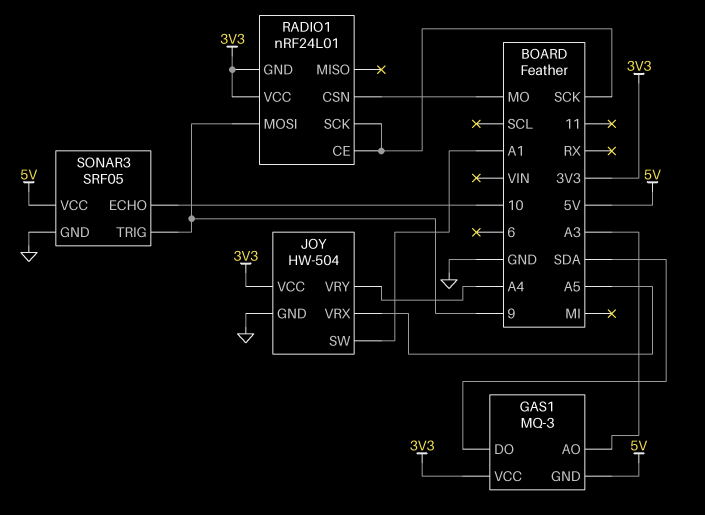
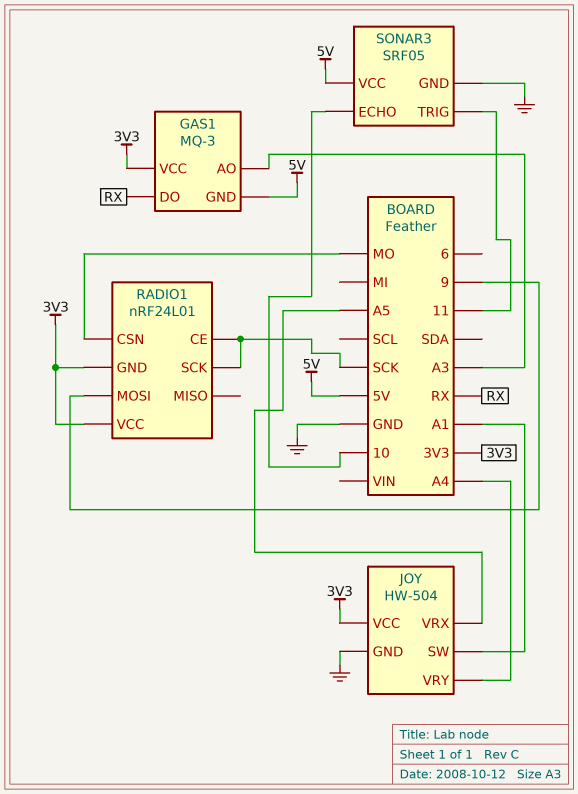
GAS1 pin DO: SDA -> RX
SONAR3 pin TRIG: 9 -> 11

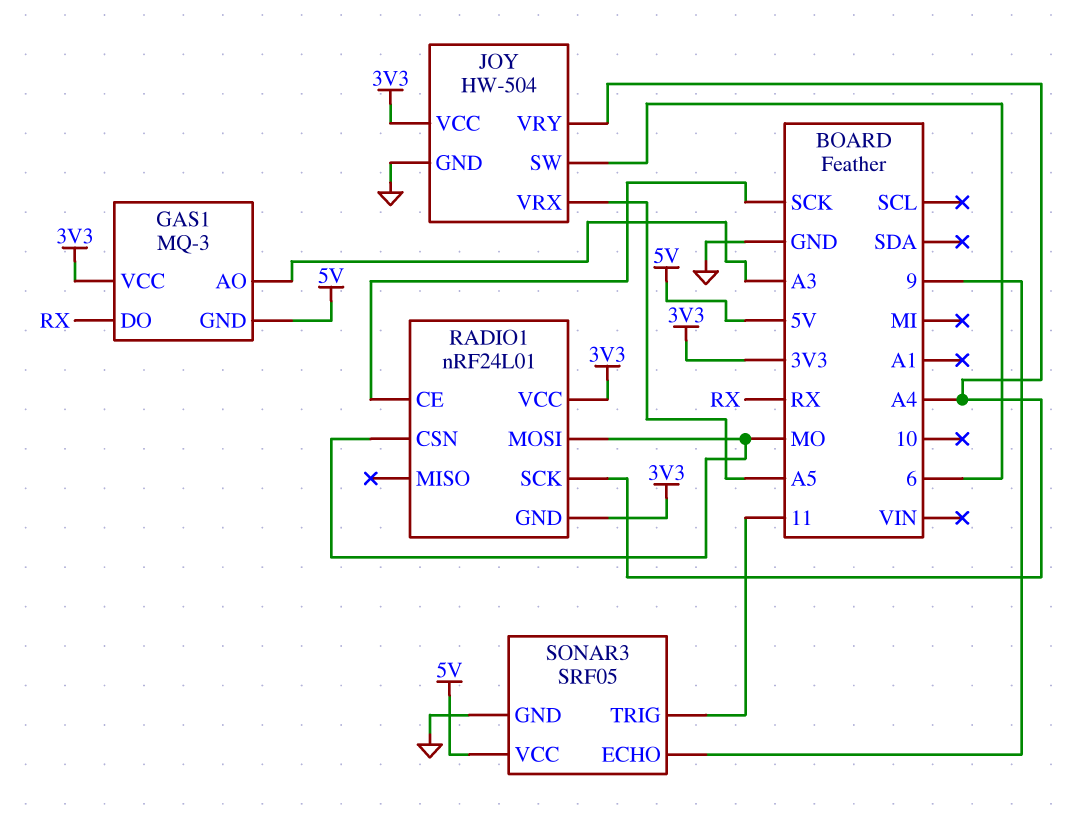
JOY pin SW: A1 -> 6
RADIO1 pin MOSI: 9 -> MO
RADIO1 pin SCK: SCK -> A4
SONAR3 pin ECHO: 10 -> 9

